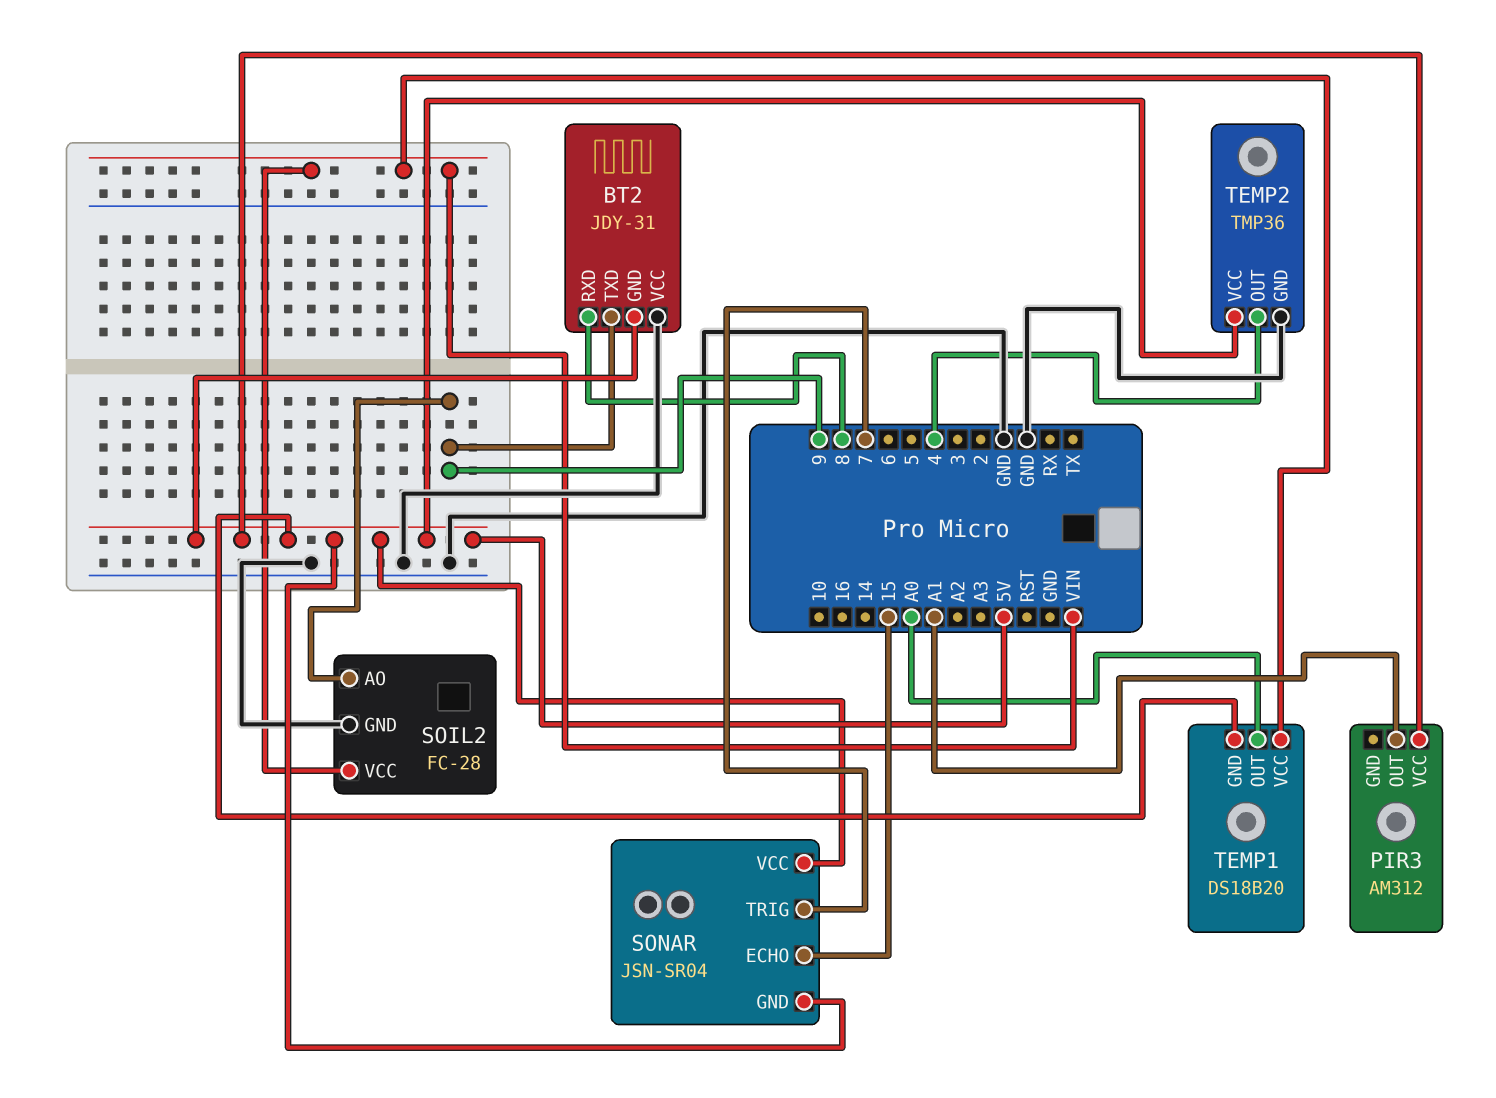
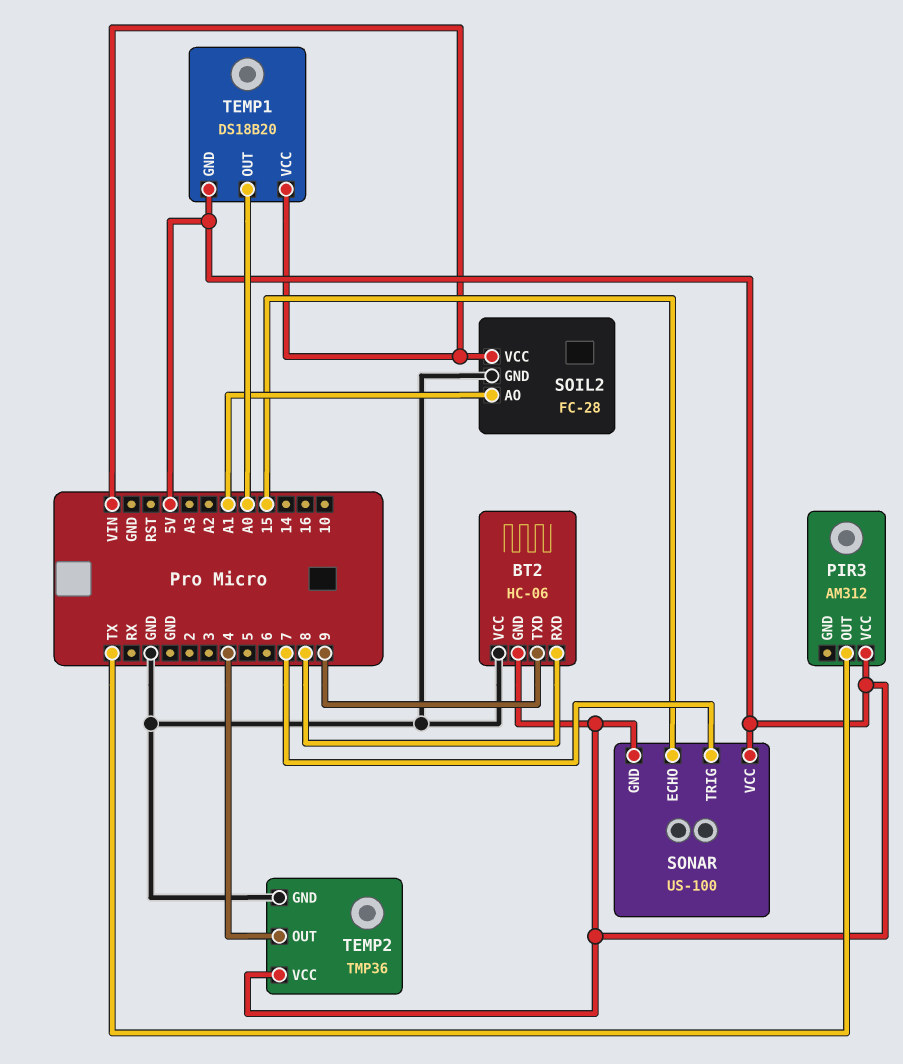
BT2: JDY-31 -> HC-06
PIR3 pin OUT: A1 -> TX
SOIL2 pin AO: 9 -> A1
SONAR: JSN-SR04 -> US-100

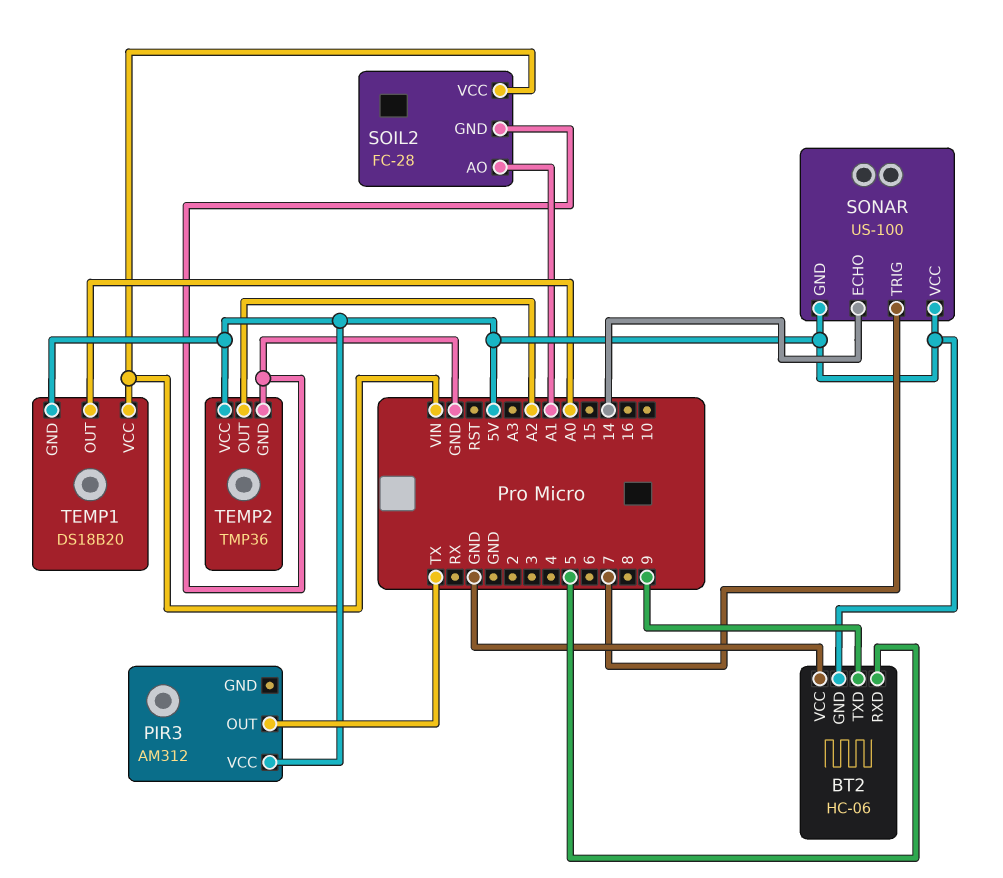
BT2 pin RXD: 8 -> 5
SONAR pin ECHO: 15 -> 14
TEMP2 pin OUT: 4 -> A2

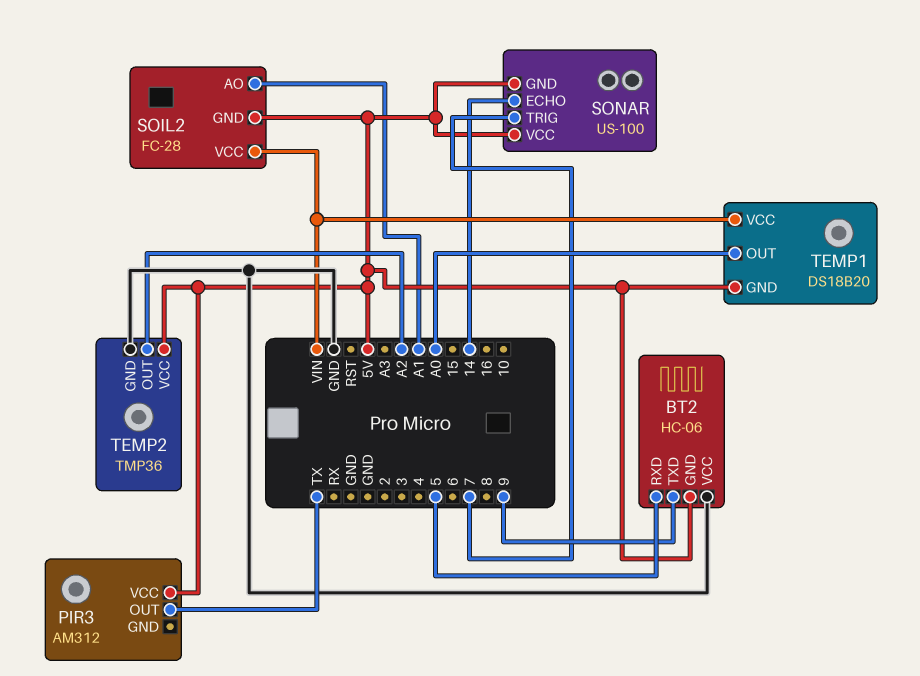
SOIL2 pin GND: GND -> 5V

